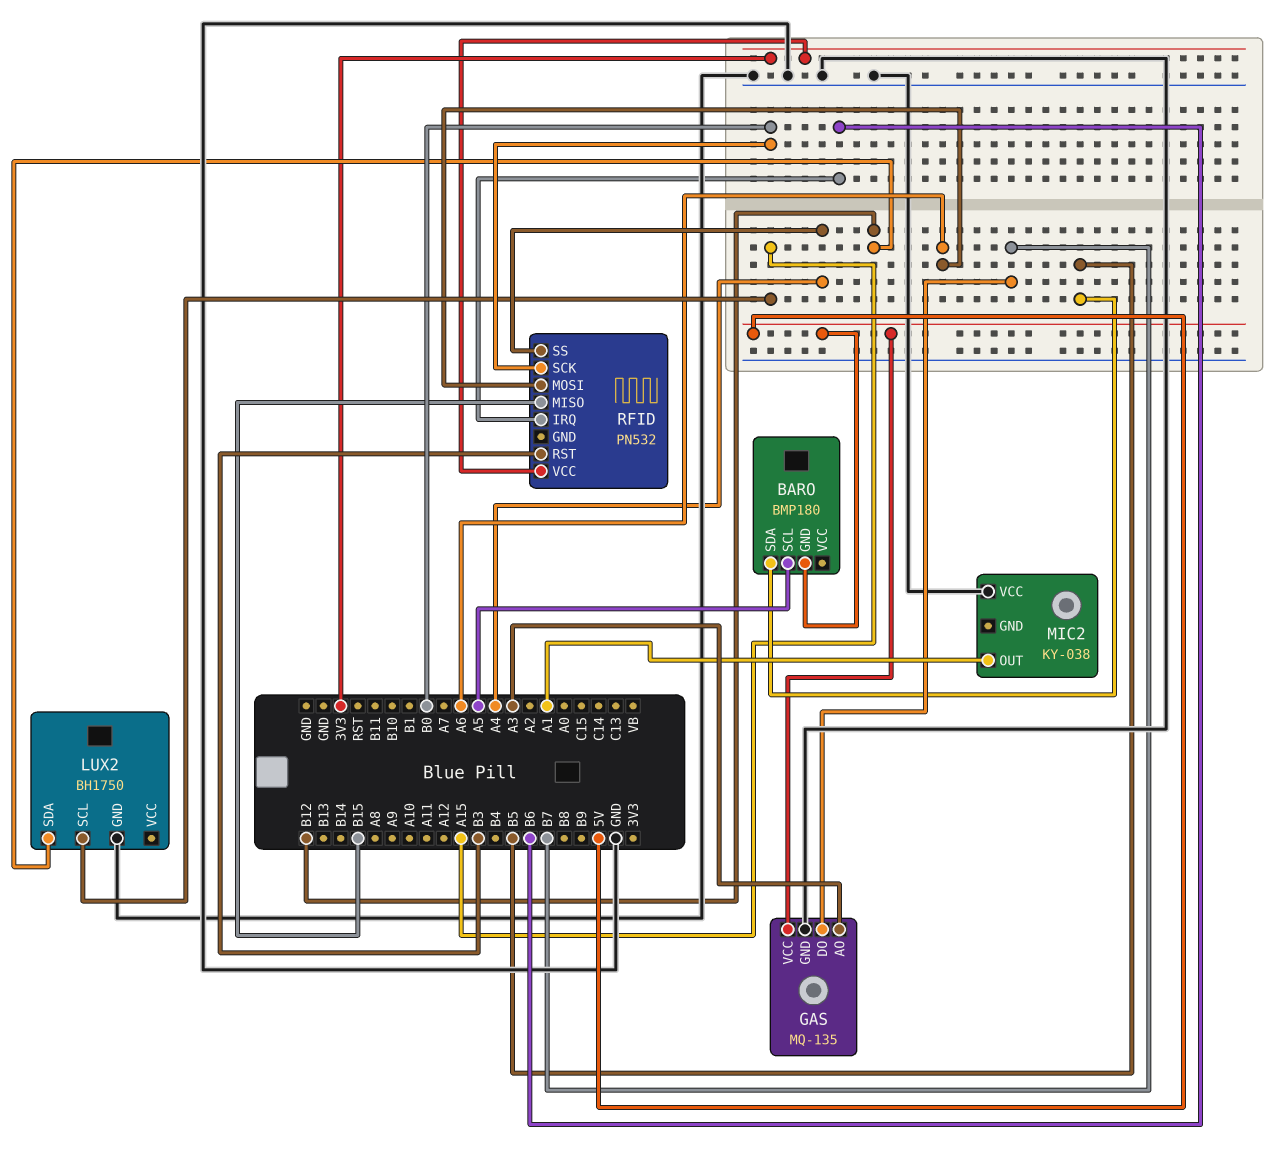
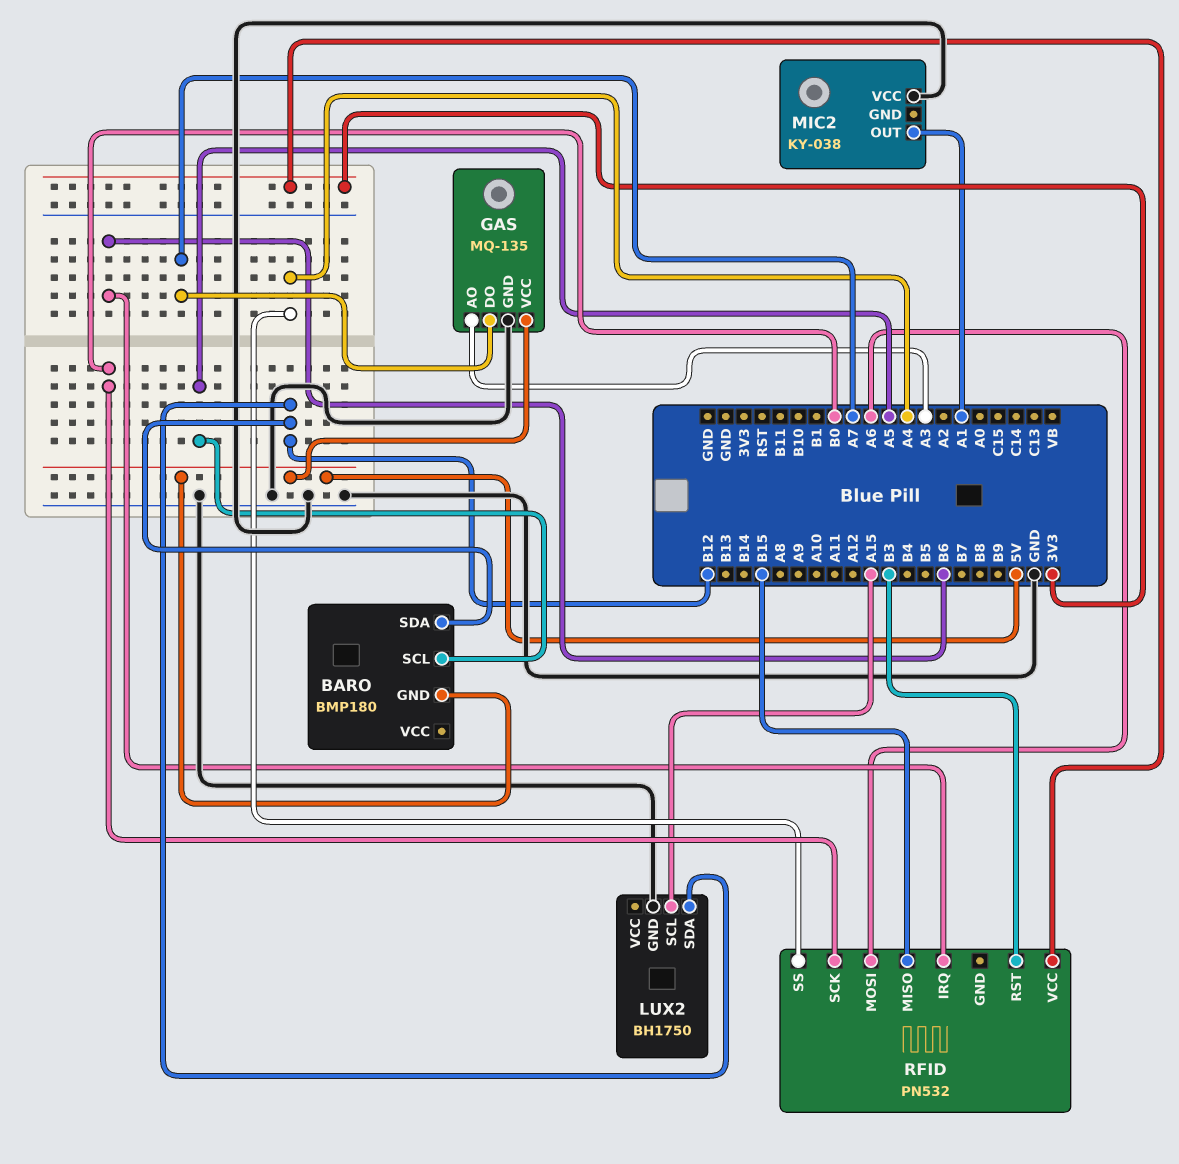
BARO pin SDA: B5 -> B12
GAS pin DO: B7 -> A7

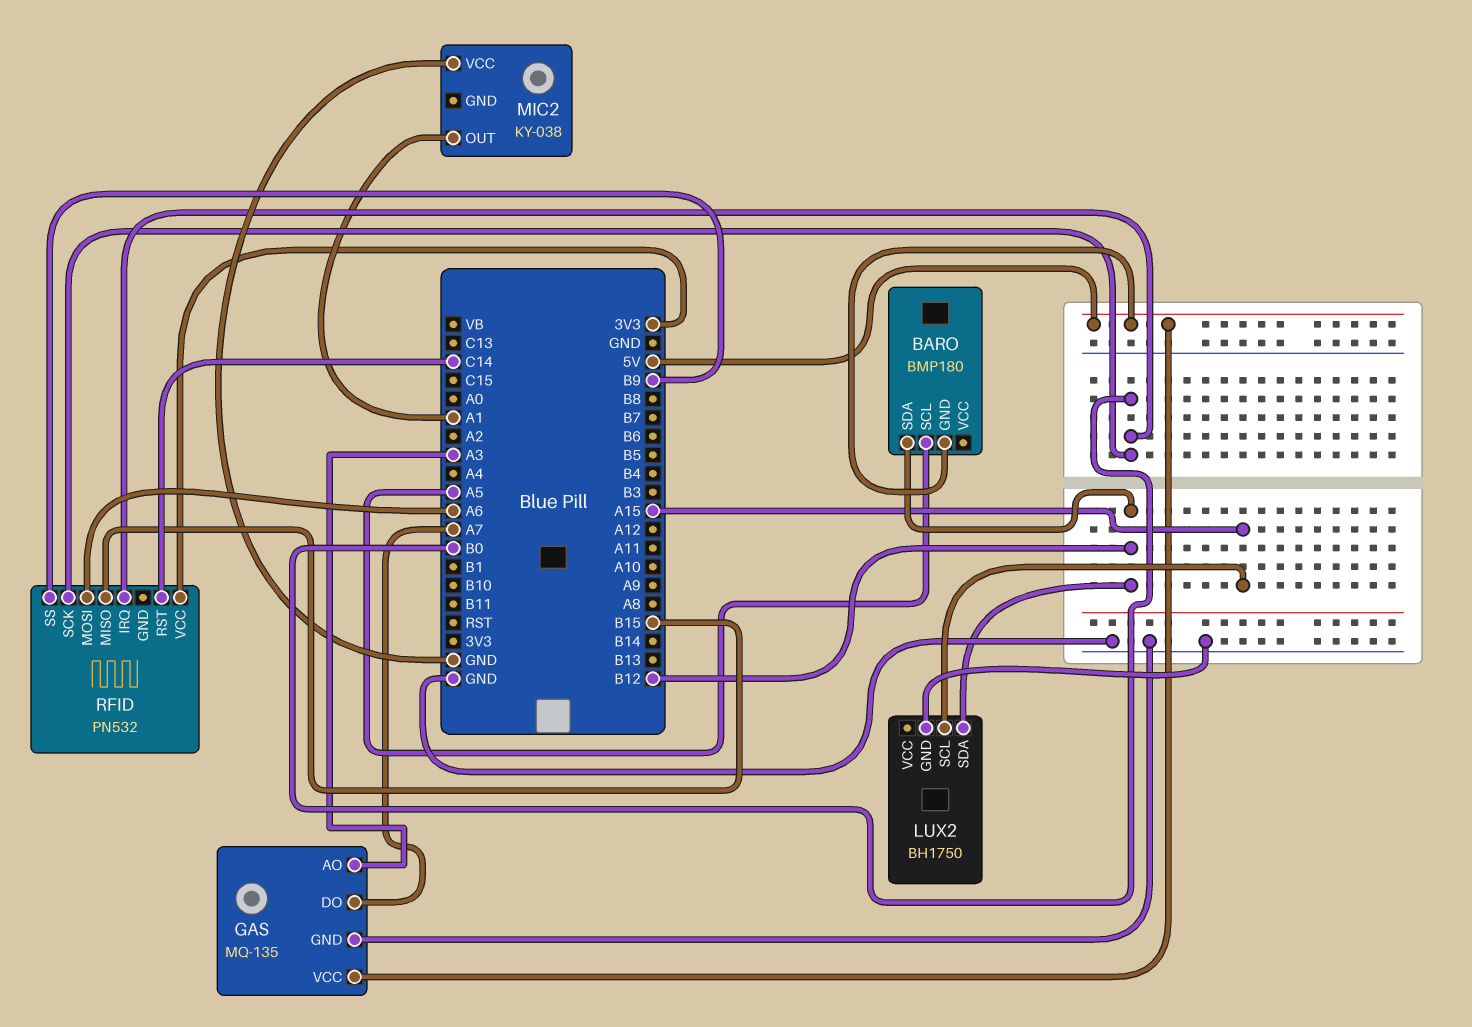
RFID pin IRQ: B6 -> B0
RFID pin RST: B3 -> C14
RFID pin SS: A4 -> B9

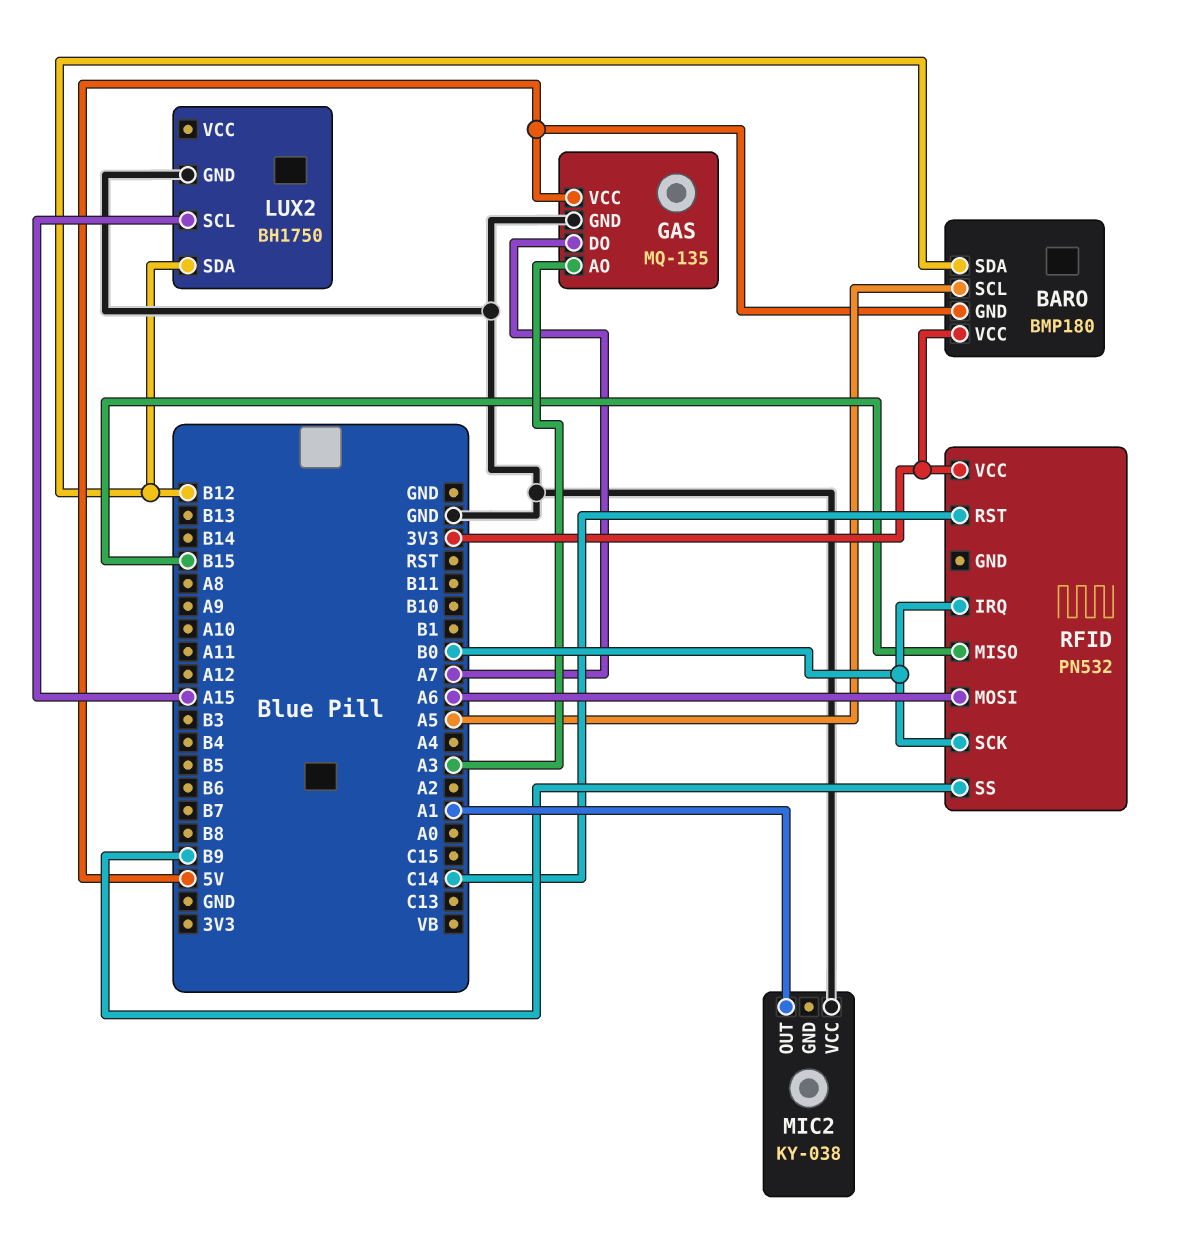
BARO pin VCC: none -> 3V3

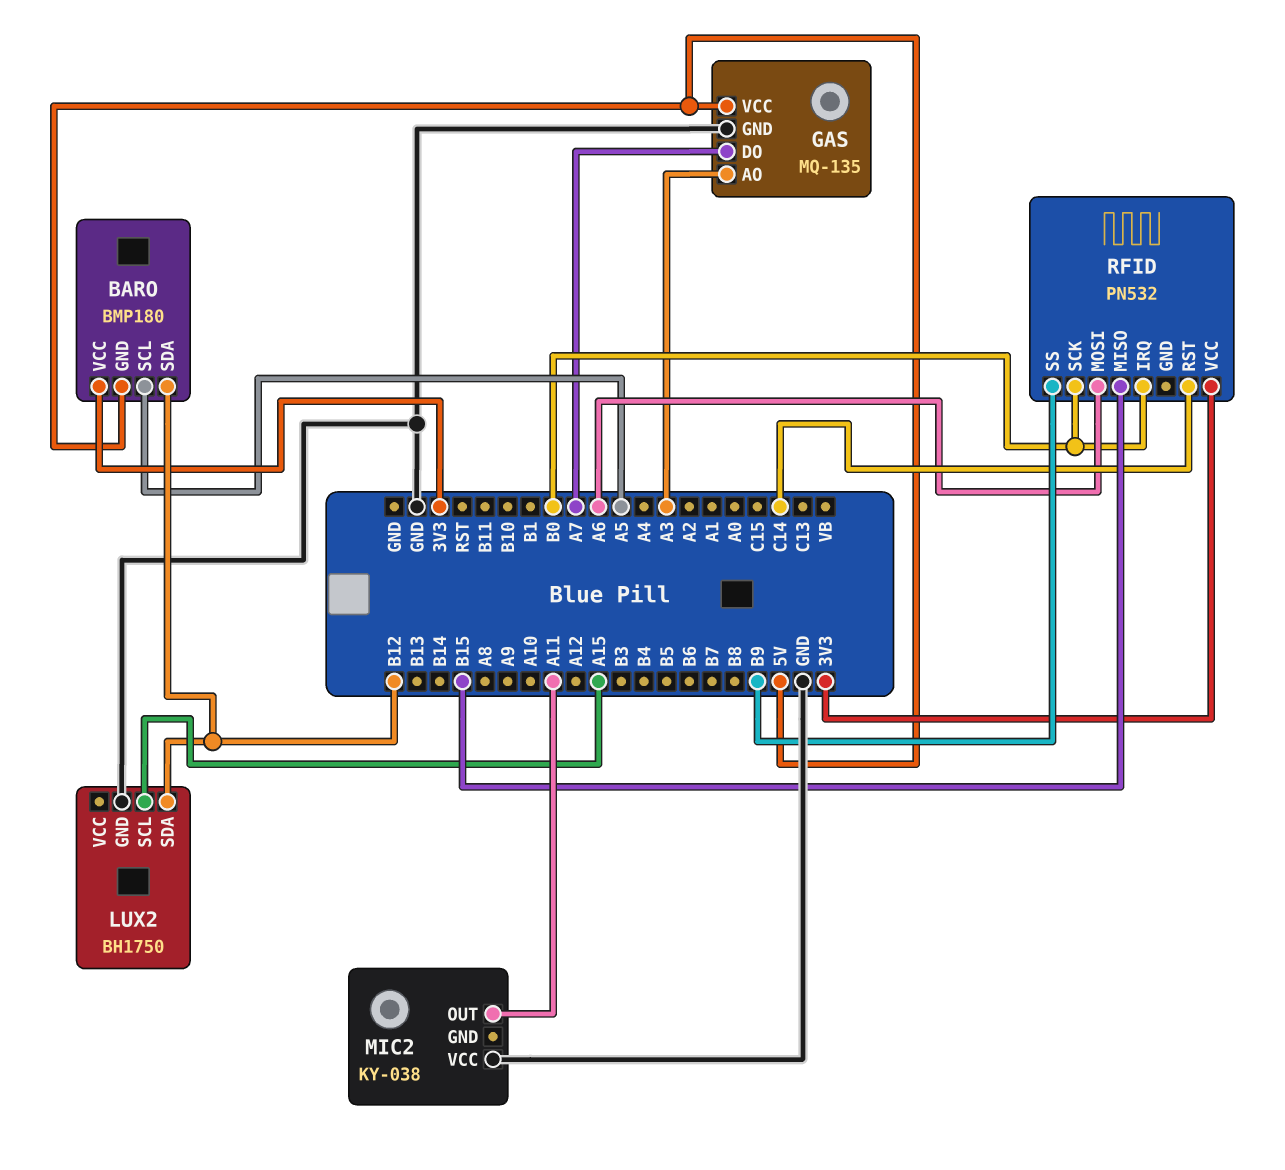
MIC2 pin OUT: A1 -> A11

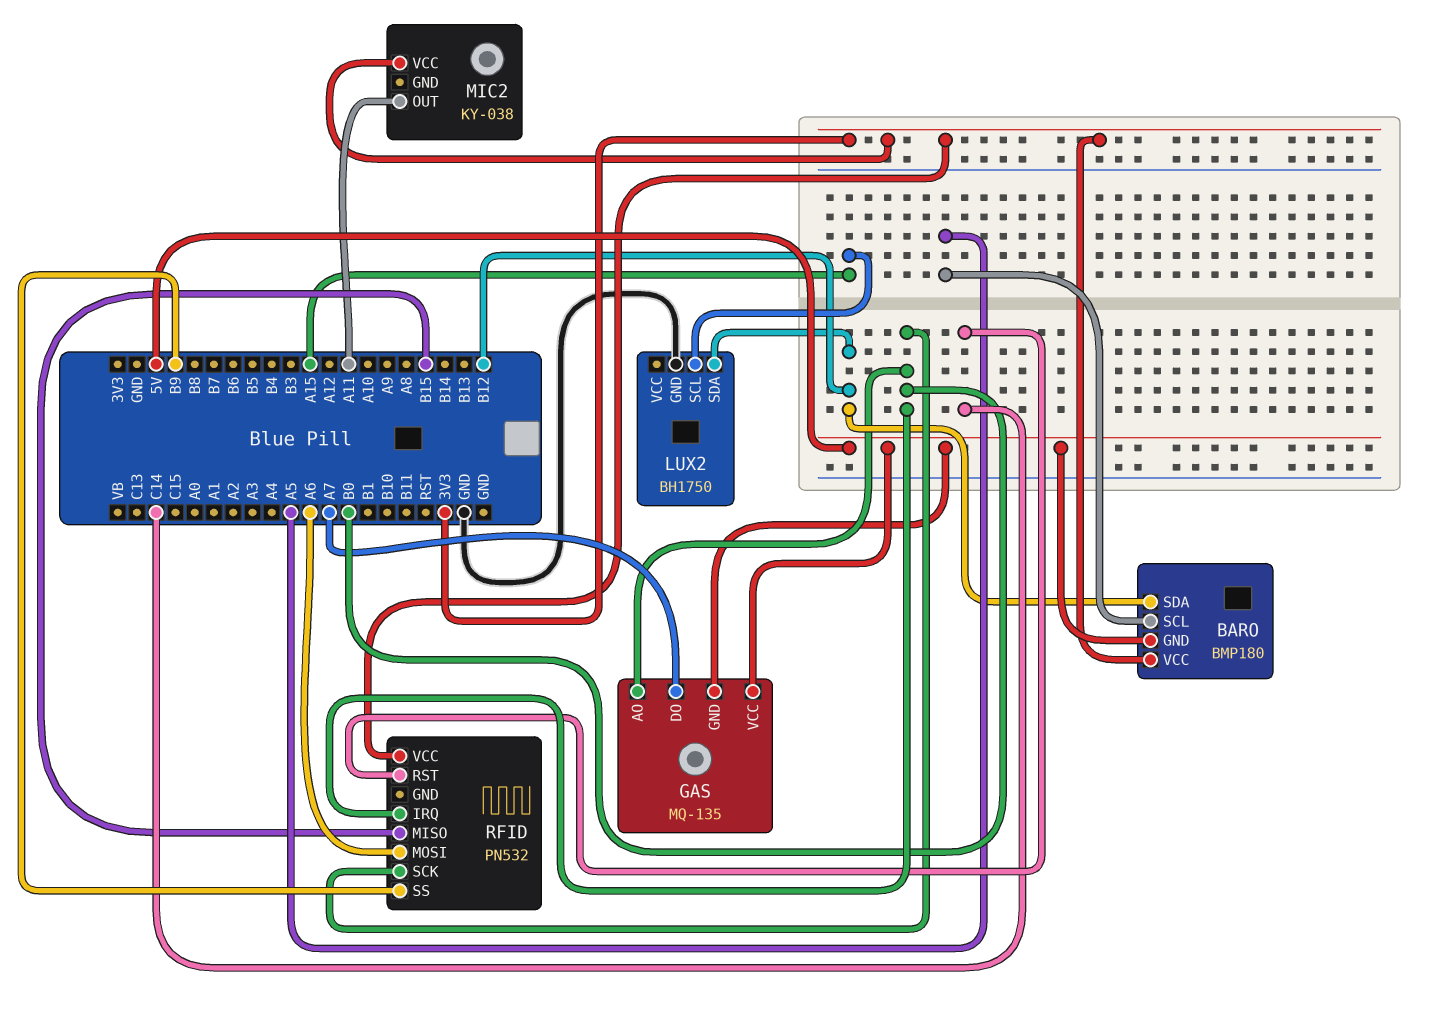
GAS pin AO: A3 -> B0
GAS pin GND: GND -> 5V
MIC2 pin VCC: GND -> 3V3

